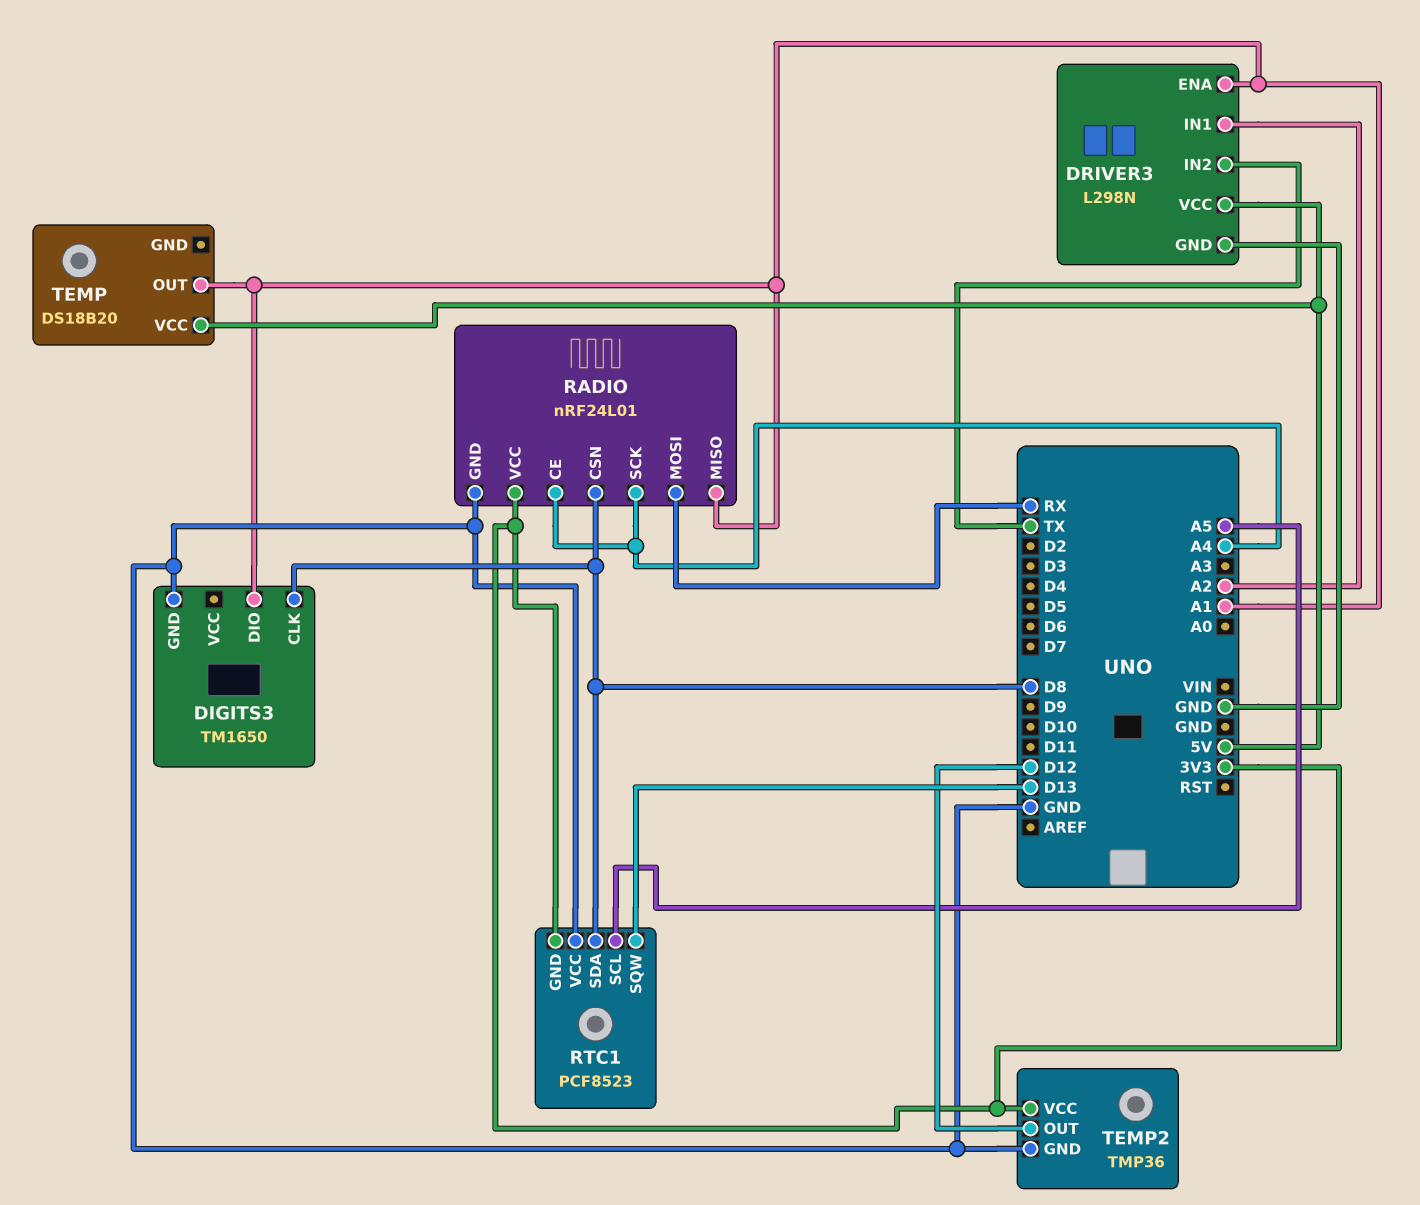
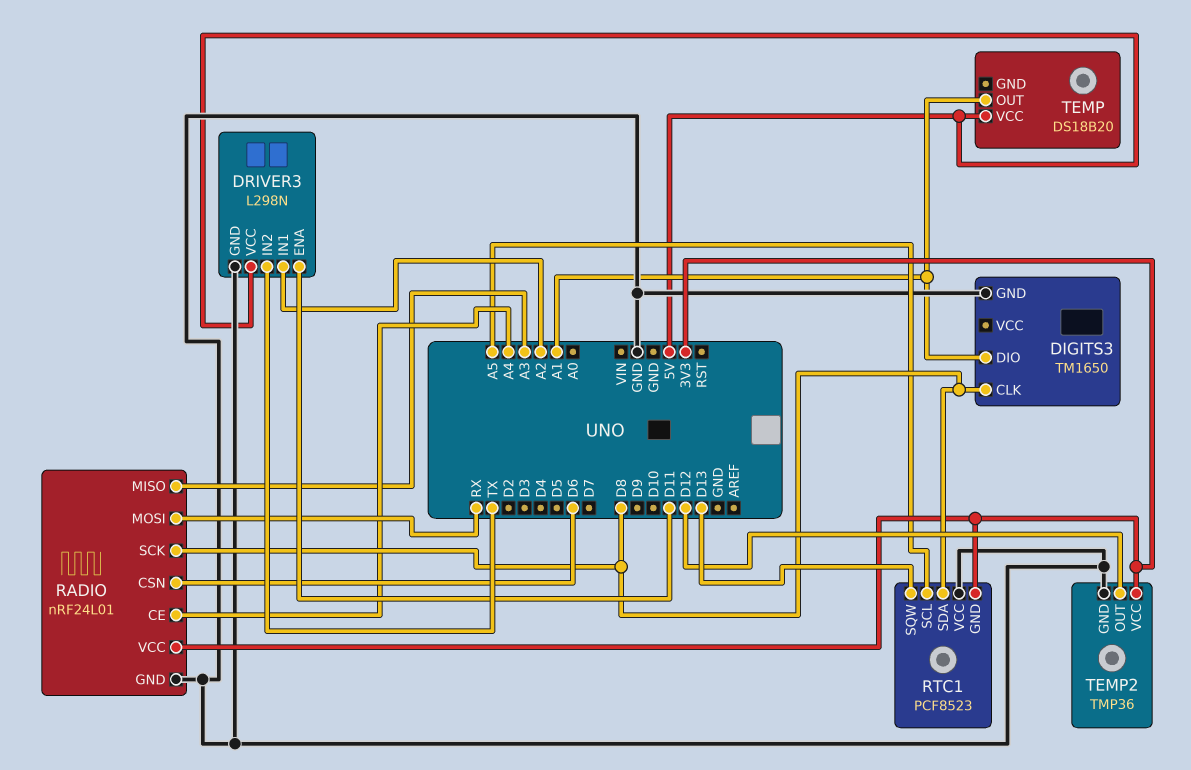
DRIVER3 pin ENA: A1 -> D11
RADIO pin CSN: D8 -> D6
RADIO pin MISO: A1 -> A3
RADIO pin SCK: A4 -> D8

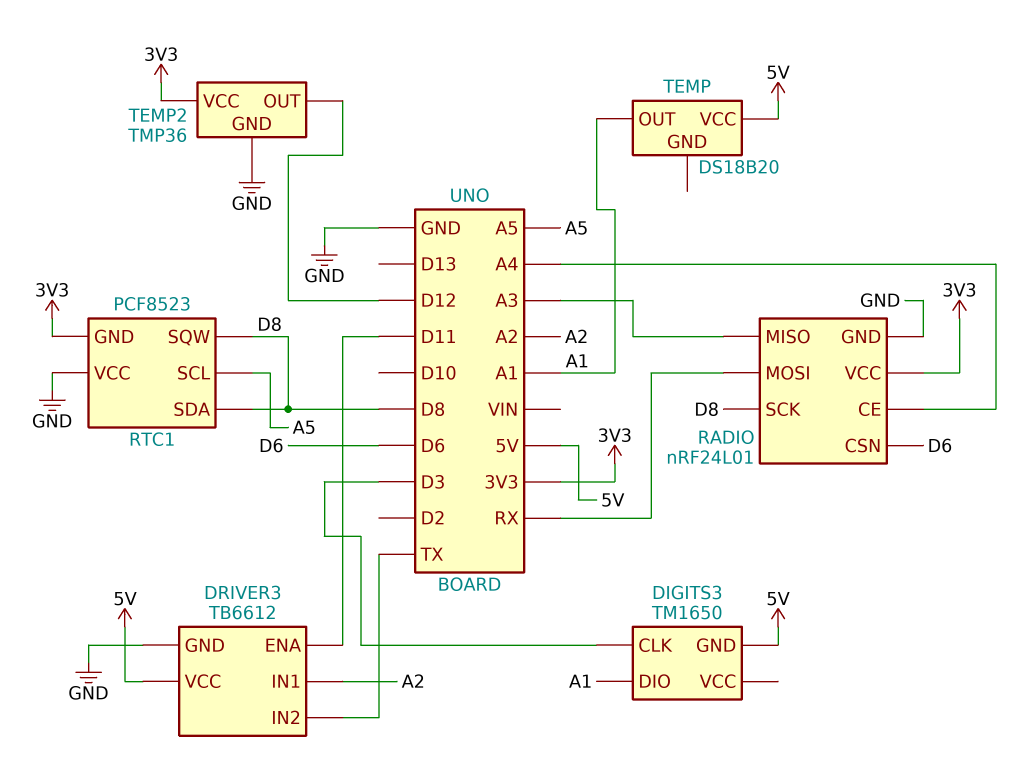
DIGITS3 pin CLK: D8 -> D3
DIGITS3 pin GND: GND -> 5V
DRIVER3: L298N -> TB6612
RTC1 pin SQW: D13 -> D8

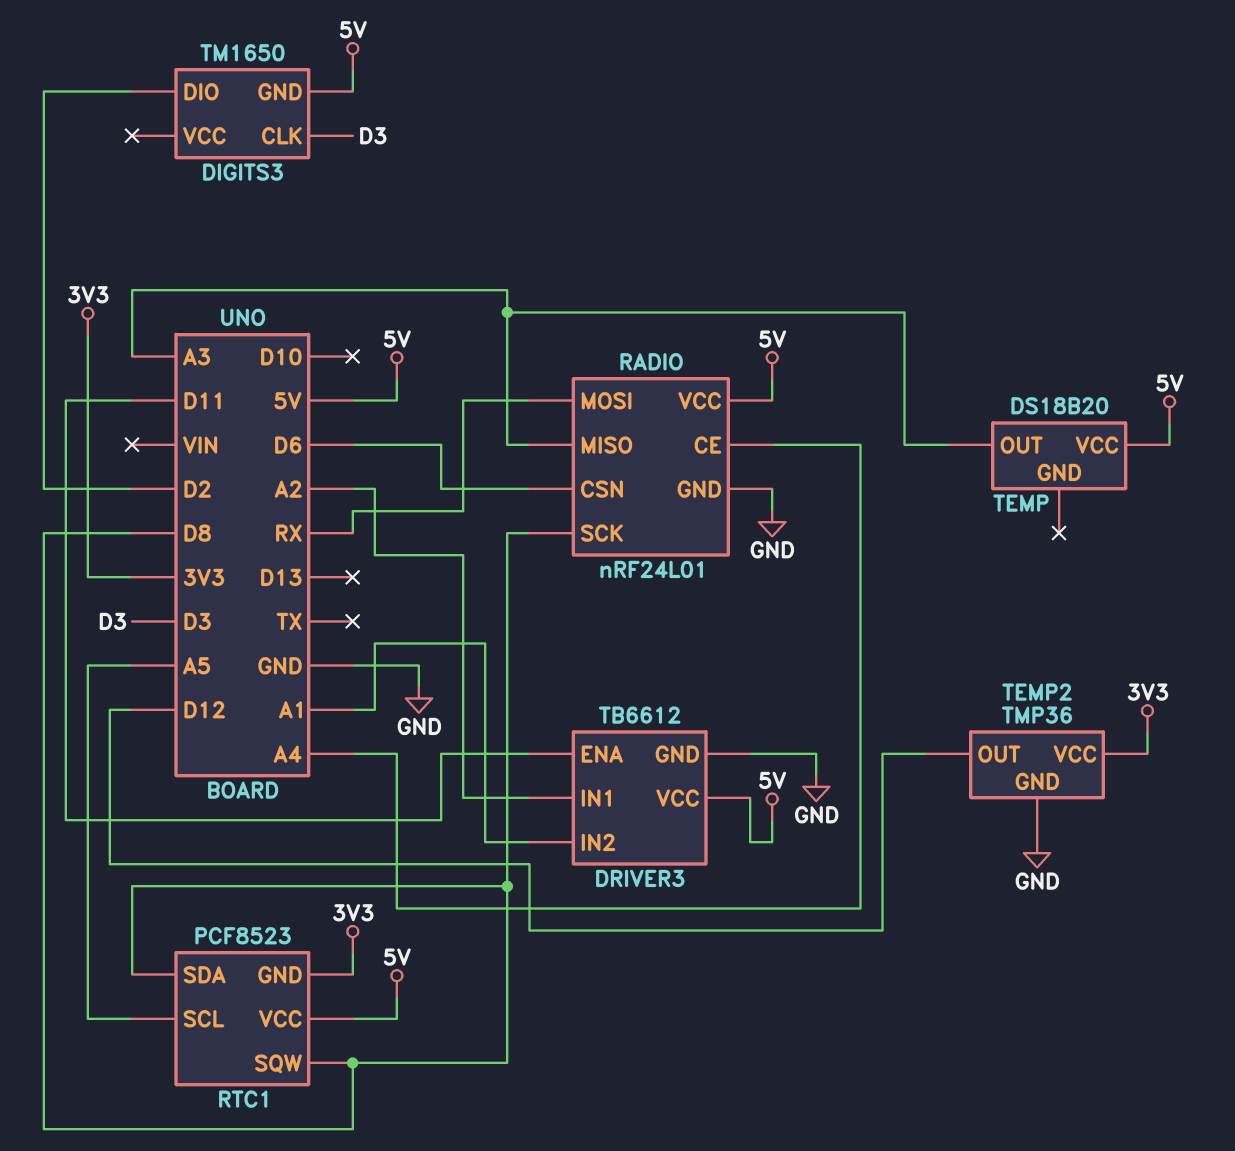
DIGITS3 pin DIO: A1 -> D2
DRIVER3 pin IN2: TX -> A1
RADIO pin VCC: 3V3 -> 5V
RTC1 pin VCC: GND -> 5V
TEMP pin OUT: A1 -> A3

